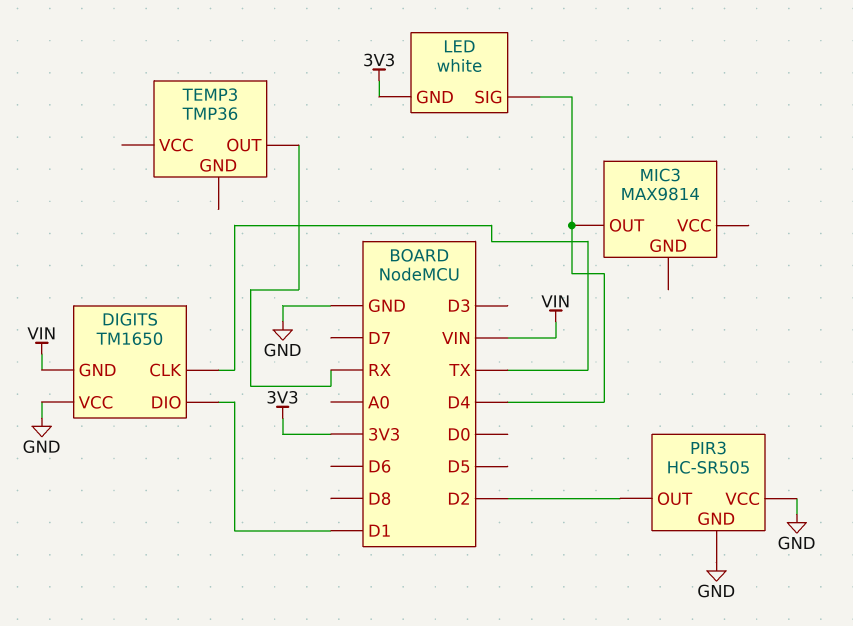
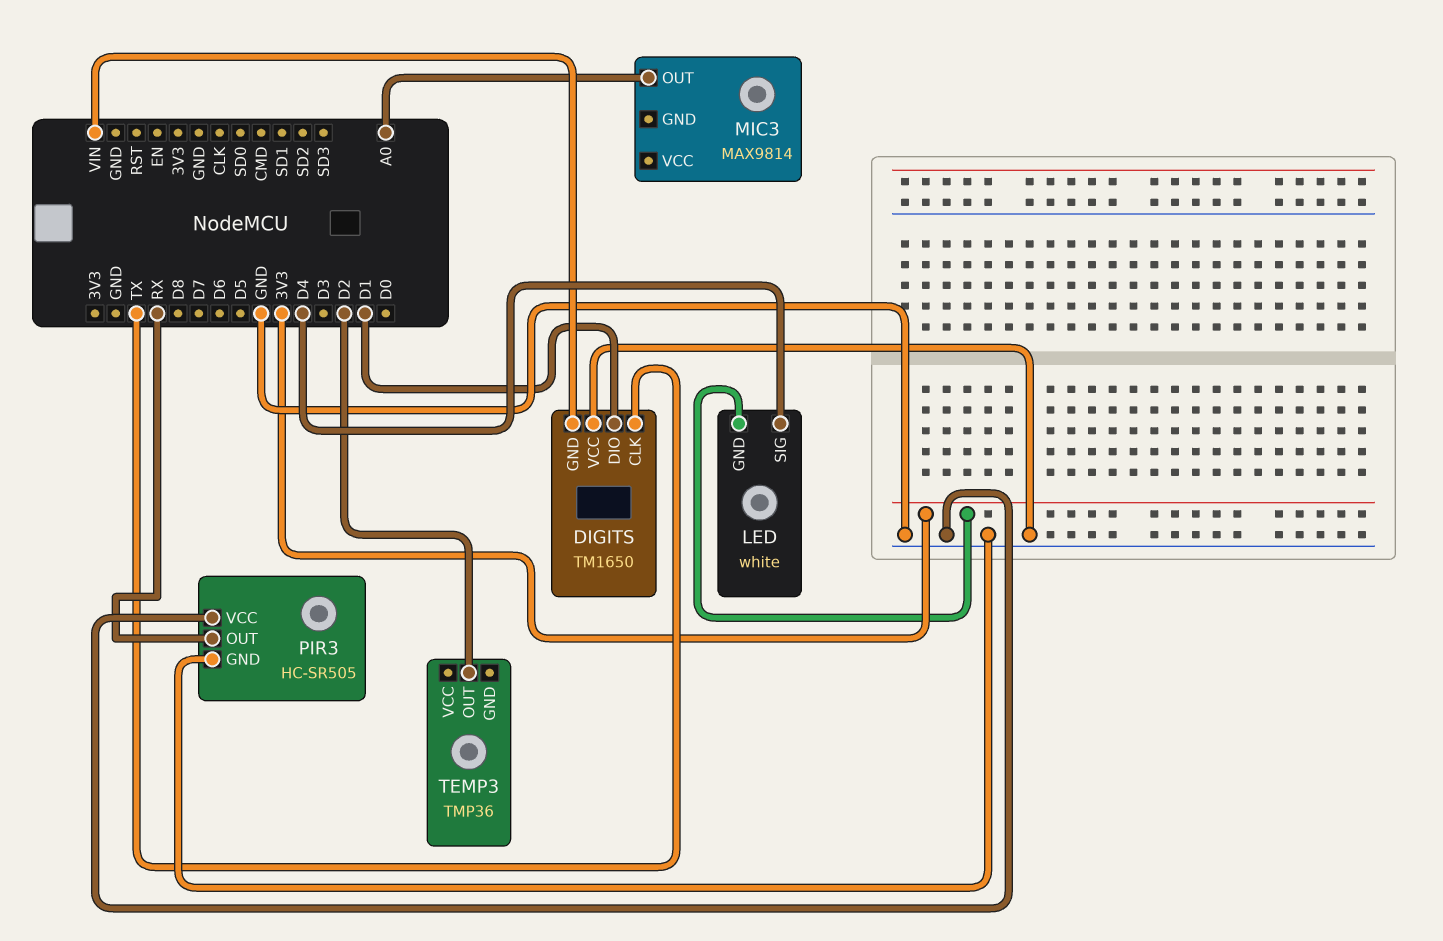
MIC3 pin OUT: D4 -> A0
PIR3 pin OUT: D2 -> RX
TEMP3 pin OUT: RX -> D2

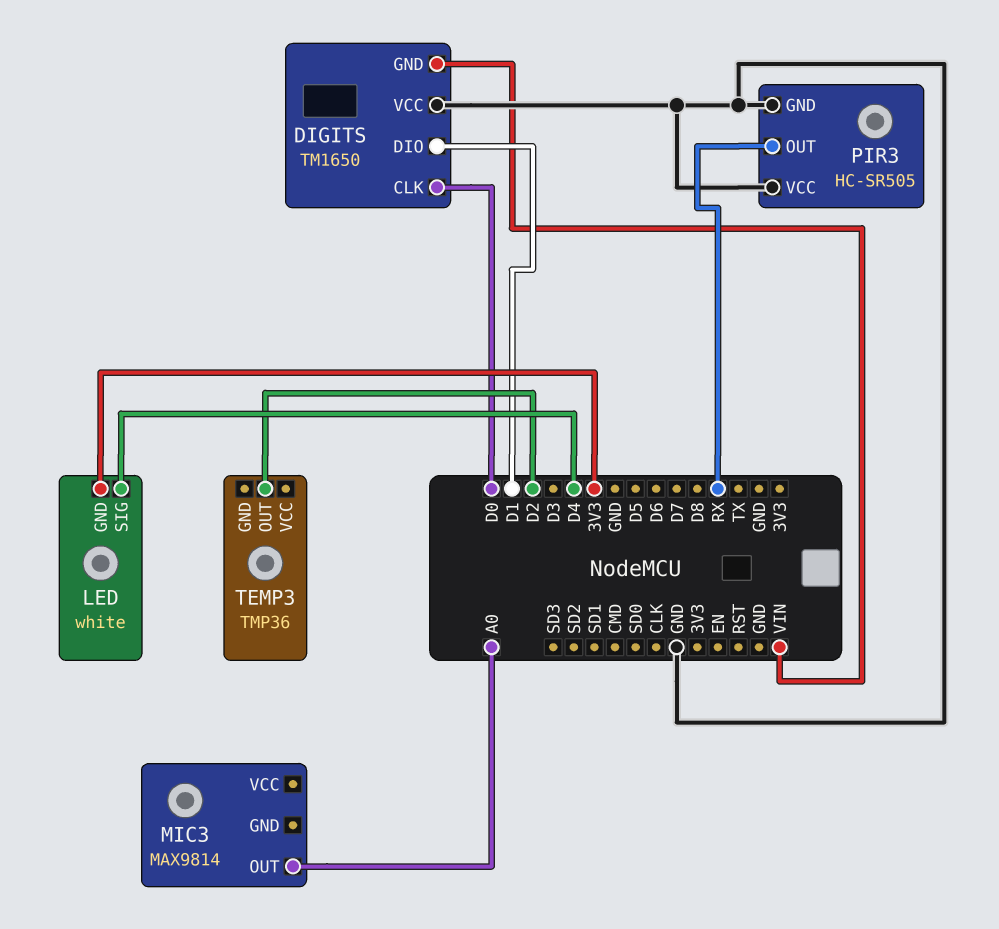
DIGITS pin CLK: TX -> D0

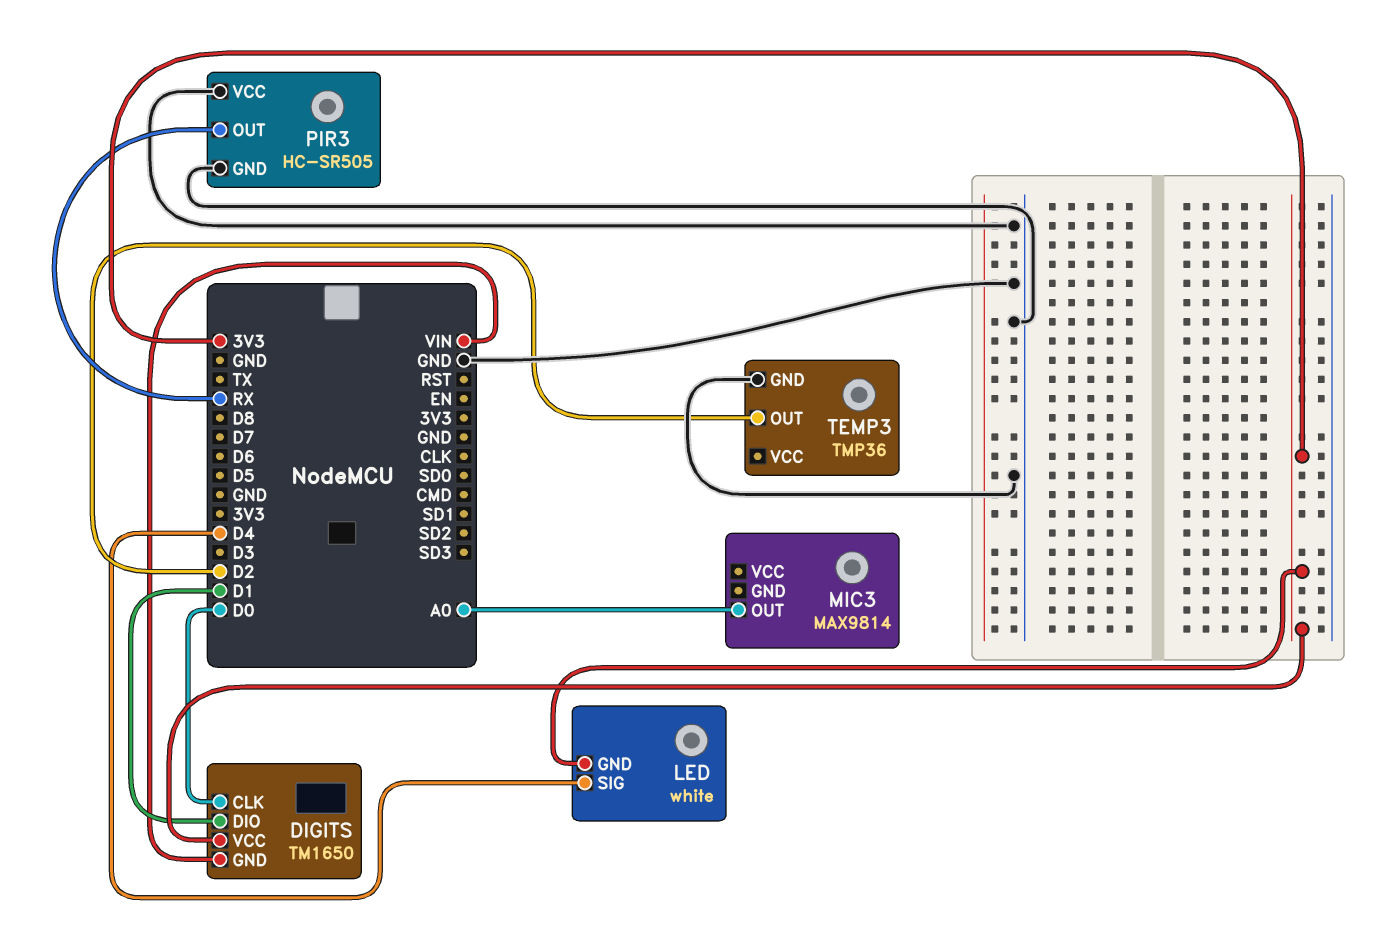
DIGITS pin VCC: GND -> 3V3
TEMP3 pin GND: none -> GND

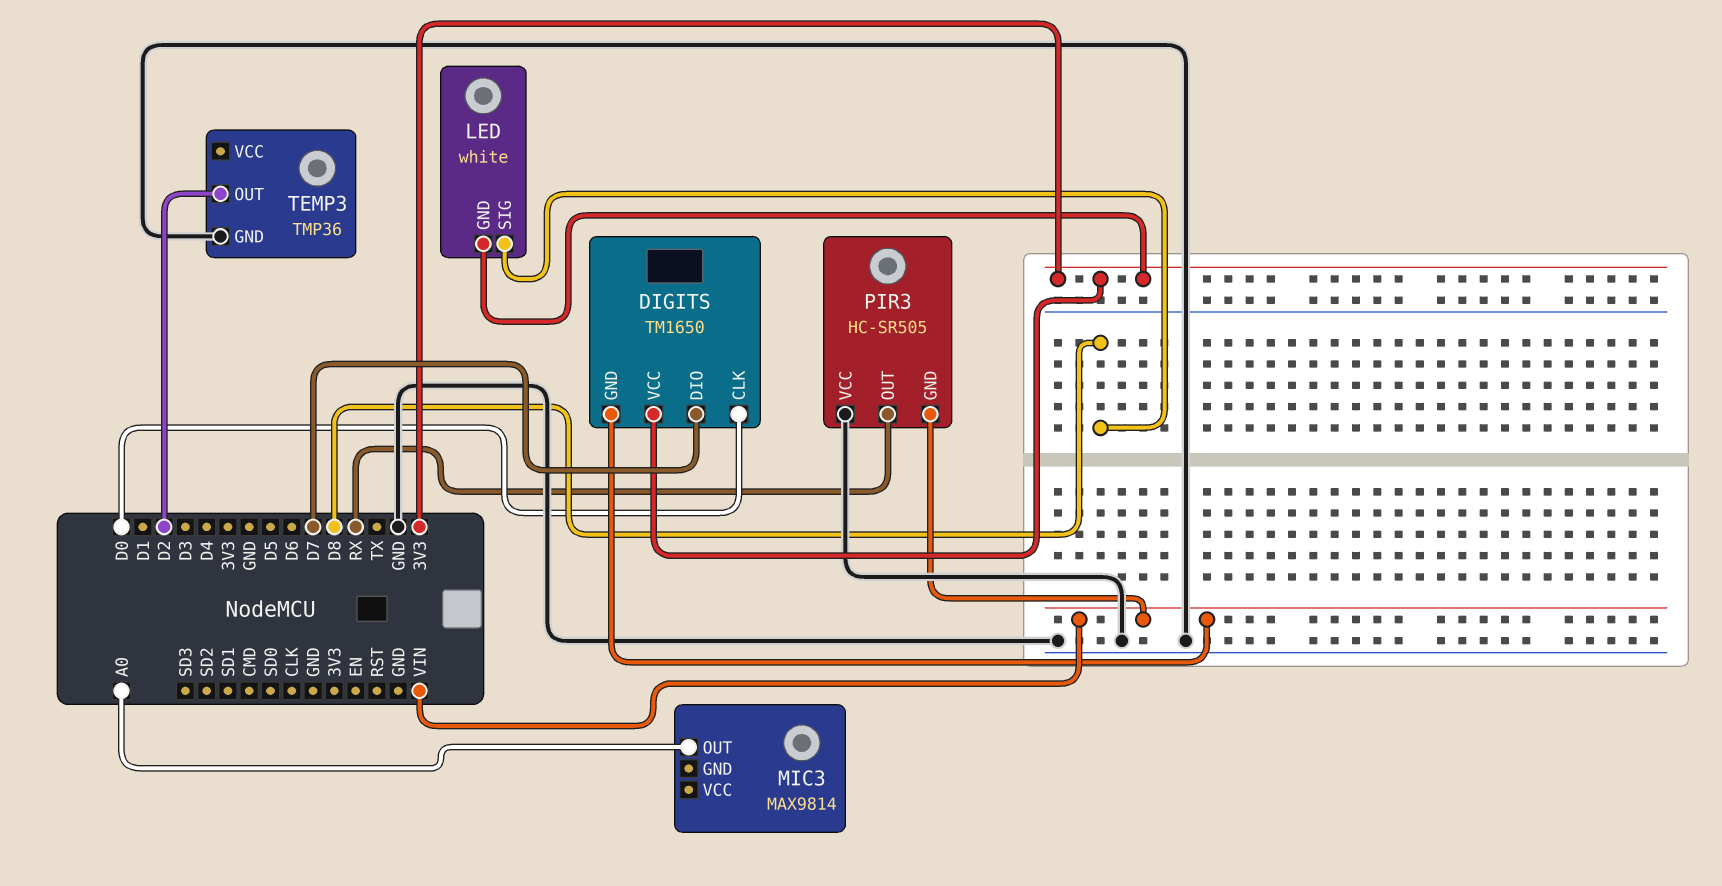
DIGITS pin DIO: D1 -> D7
LED pin SIG: D4 -> D8
PIR3 pin GND: GND -> VIN

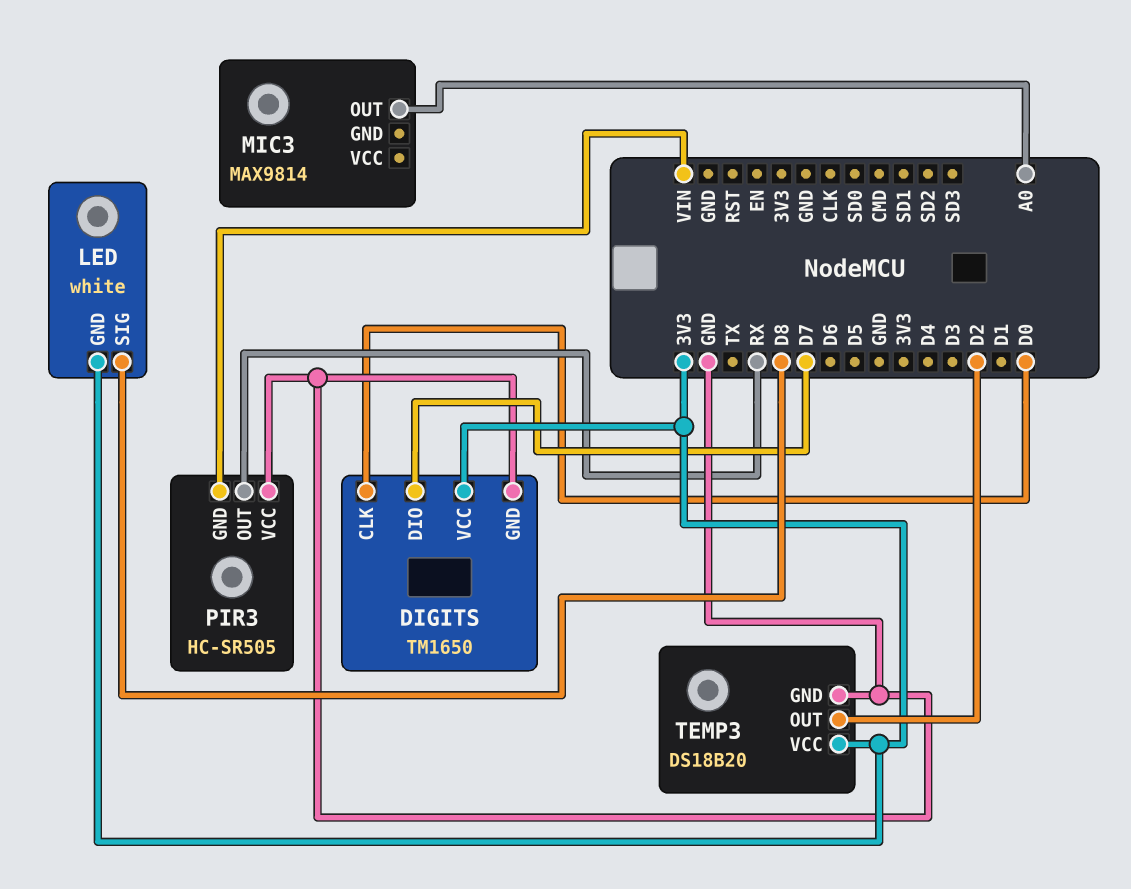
DIGITS pin GND: VIN -> GND
TEMP3: TMP36 -> DS18B20
TEMP3 pin VCC: none -> 3V3

